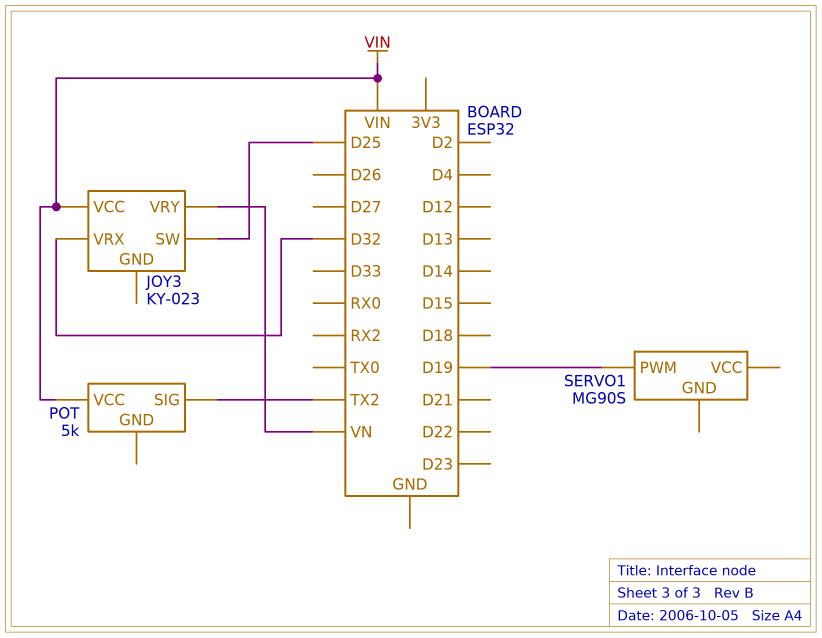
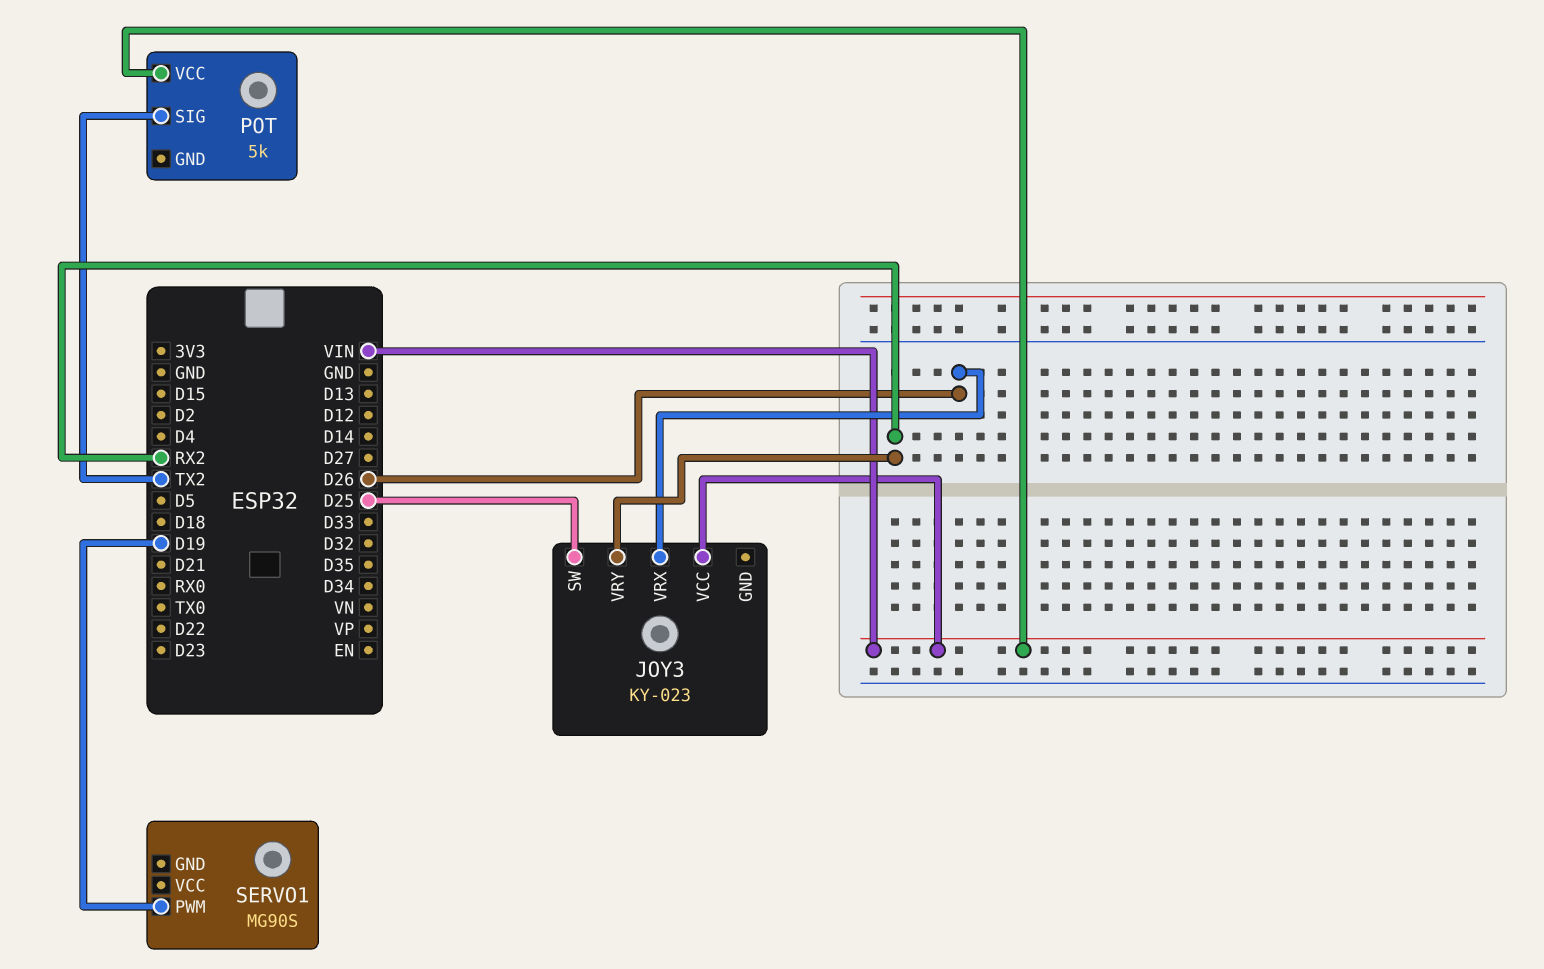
JOY3 pin VRX: D32 -> D26
JOY3 pin VRY: VN -> RX2

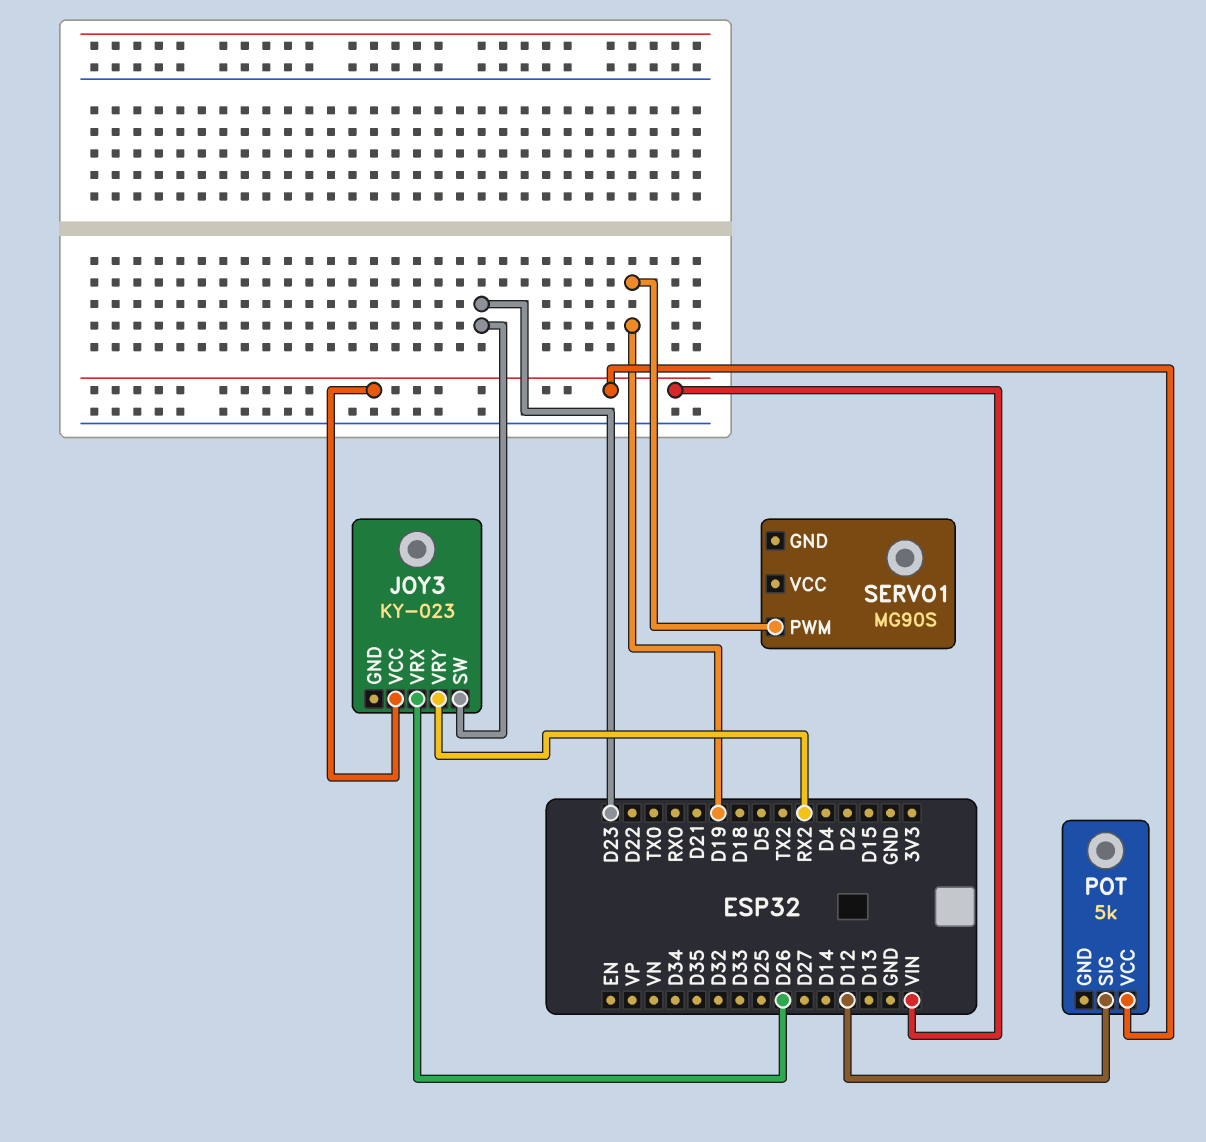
JOY3 pin SW: D25 -> D23
POT pin SIG: TX2 -> D12

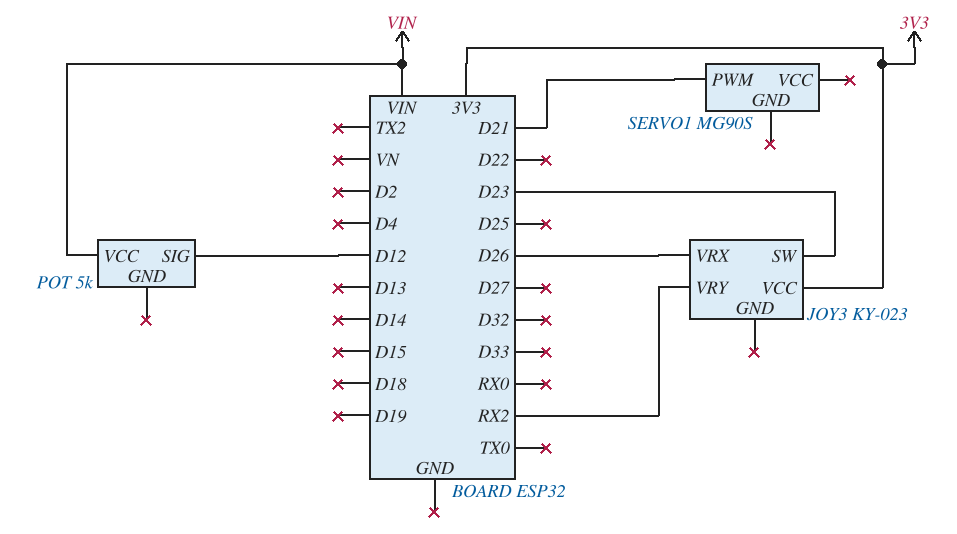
JOY3 pin VCC: VIN -> 3V3
SERVO1 pin PWM: D19 -> D21

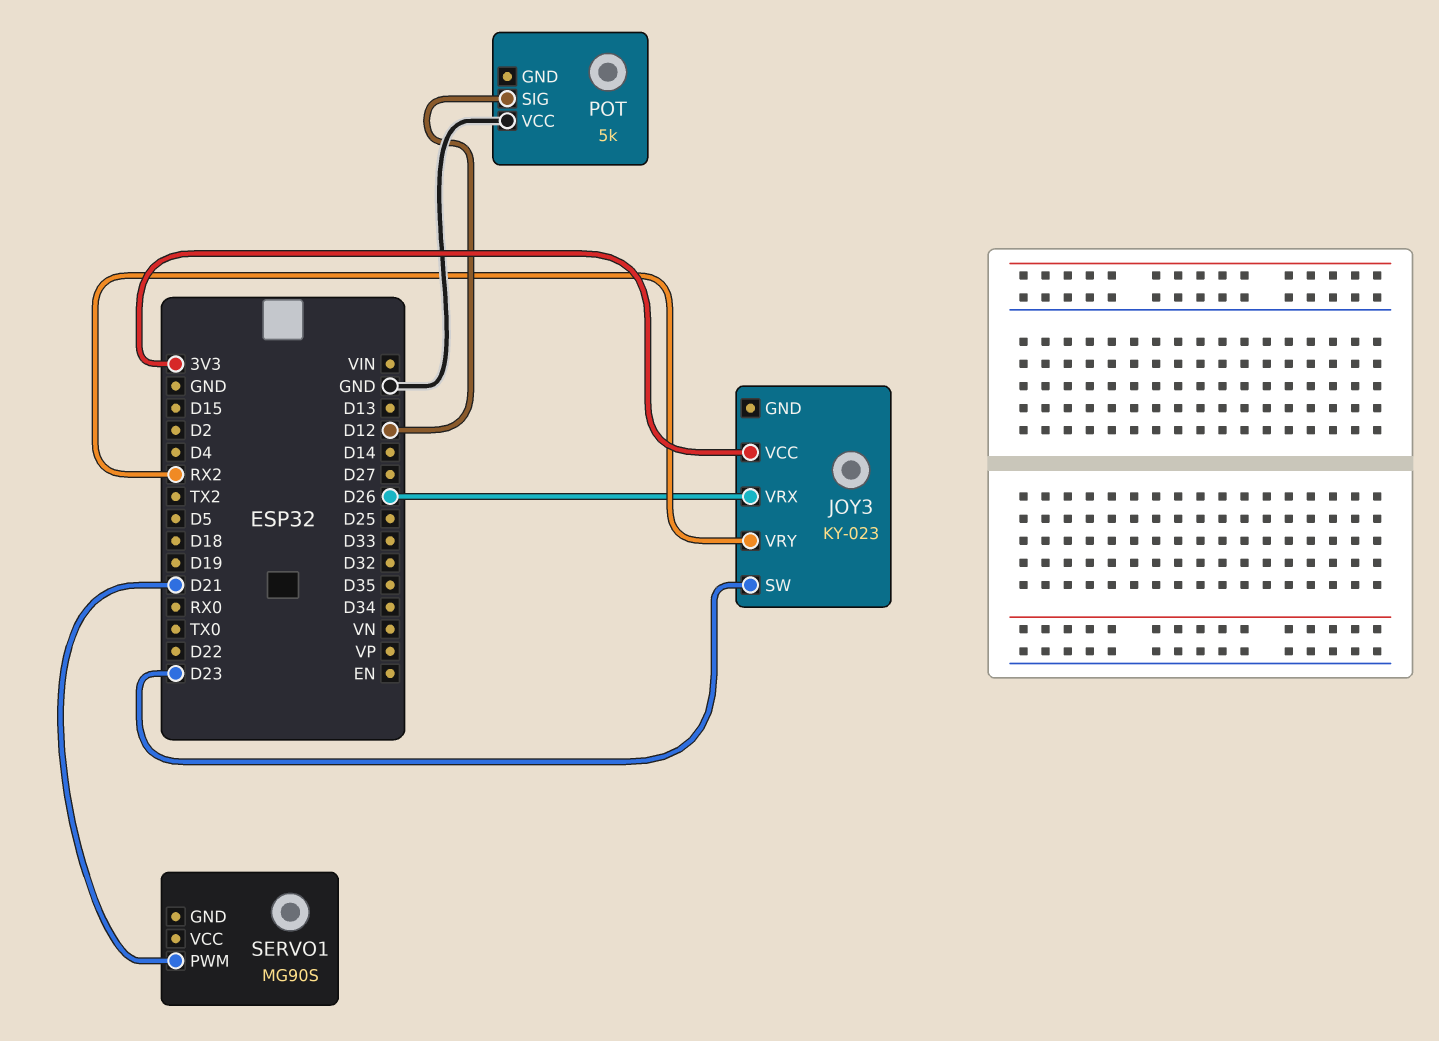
POT pin VCC: VIN -> GND

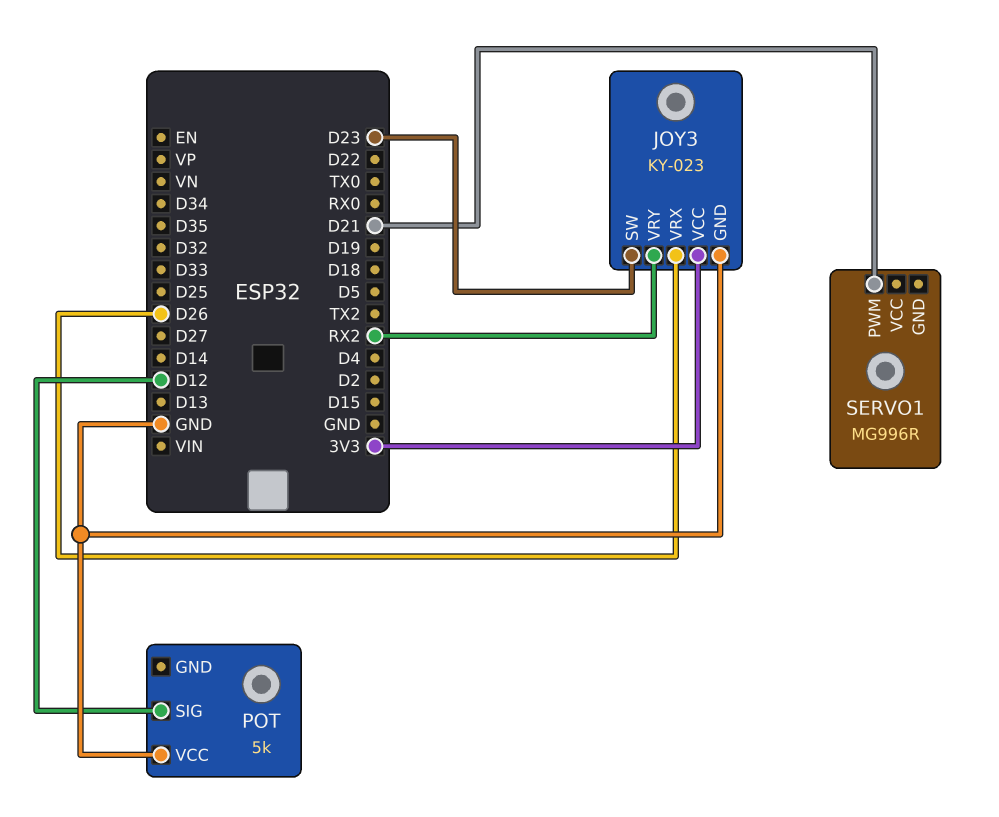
JOY3 pin GND: none -> GND
SERVO1: MG90S -> MG996R

